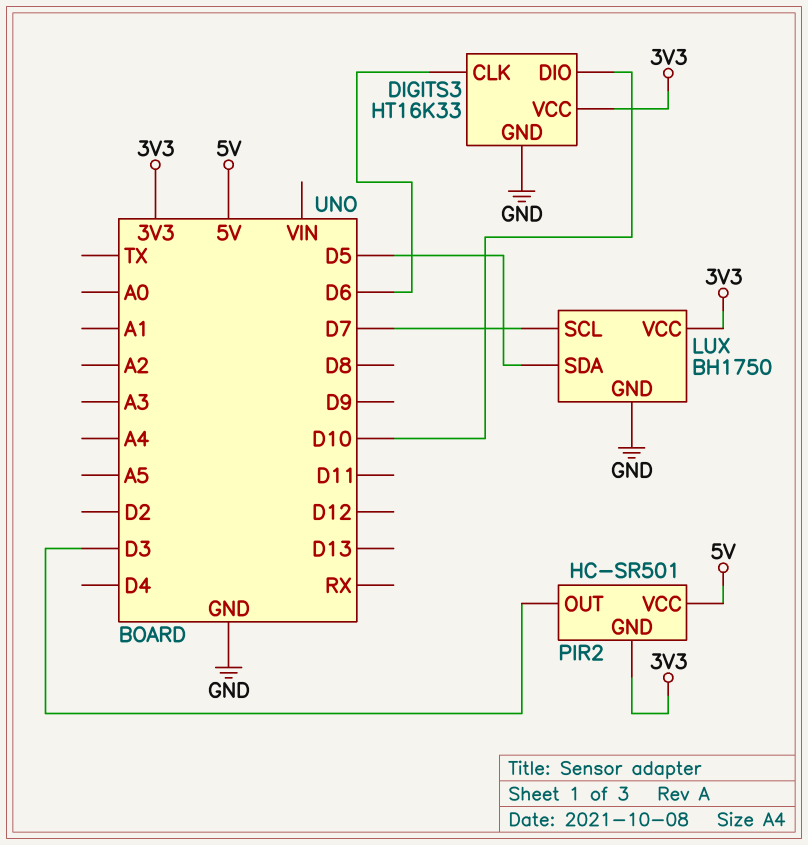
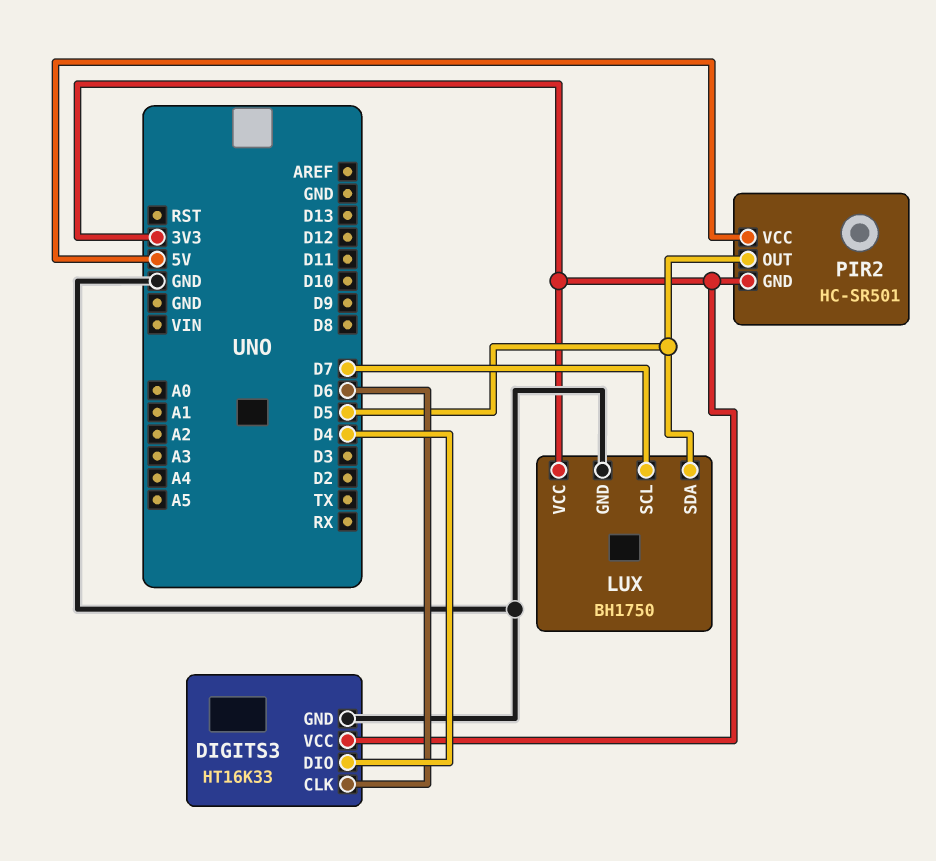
DIGITS3 pin DIO: D10 -> D4
PIR2 pin OUT: D3 -> D5

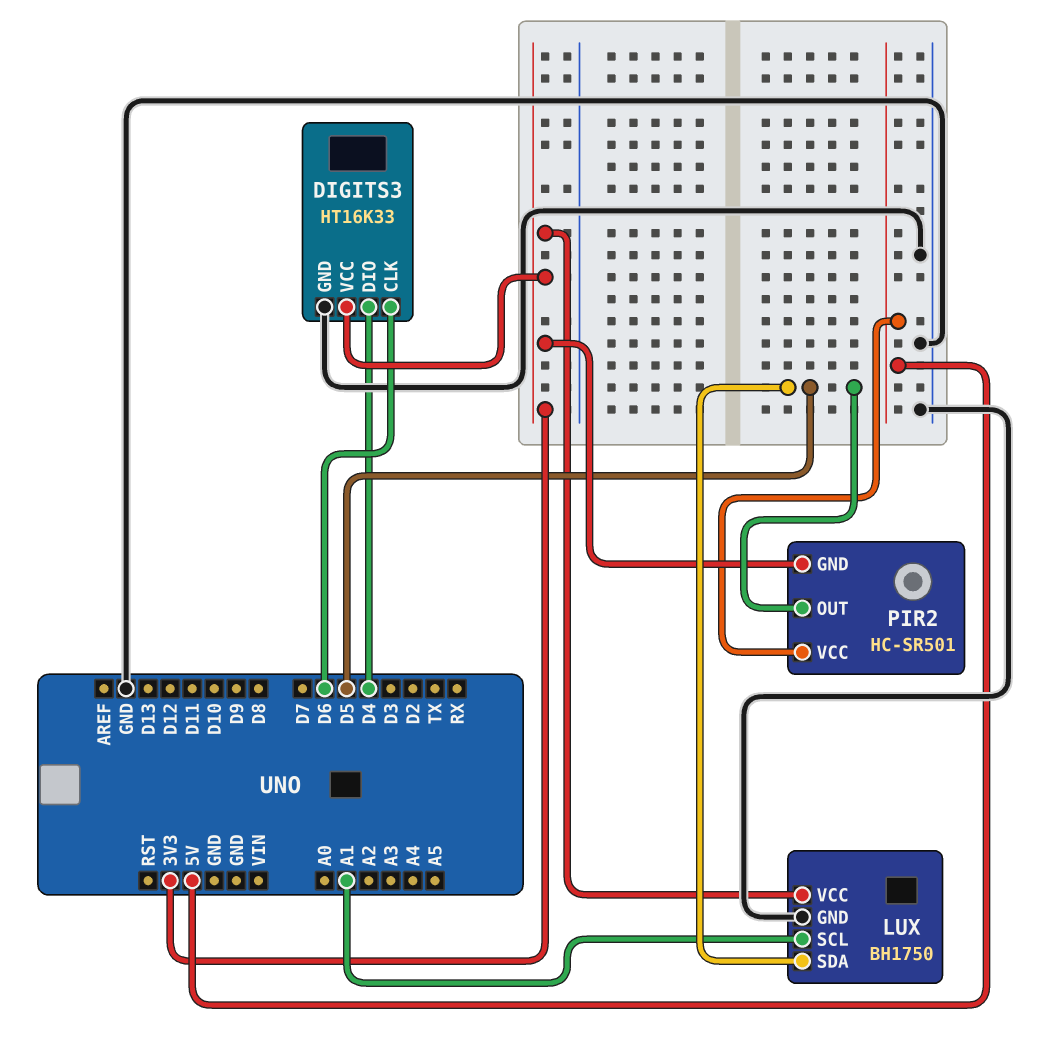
LUX pin SCL: D7 -> A1

